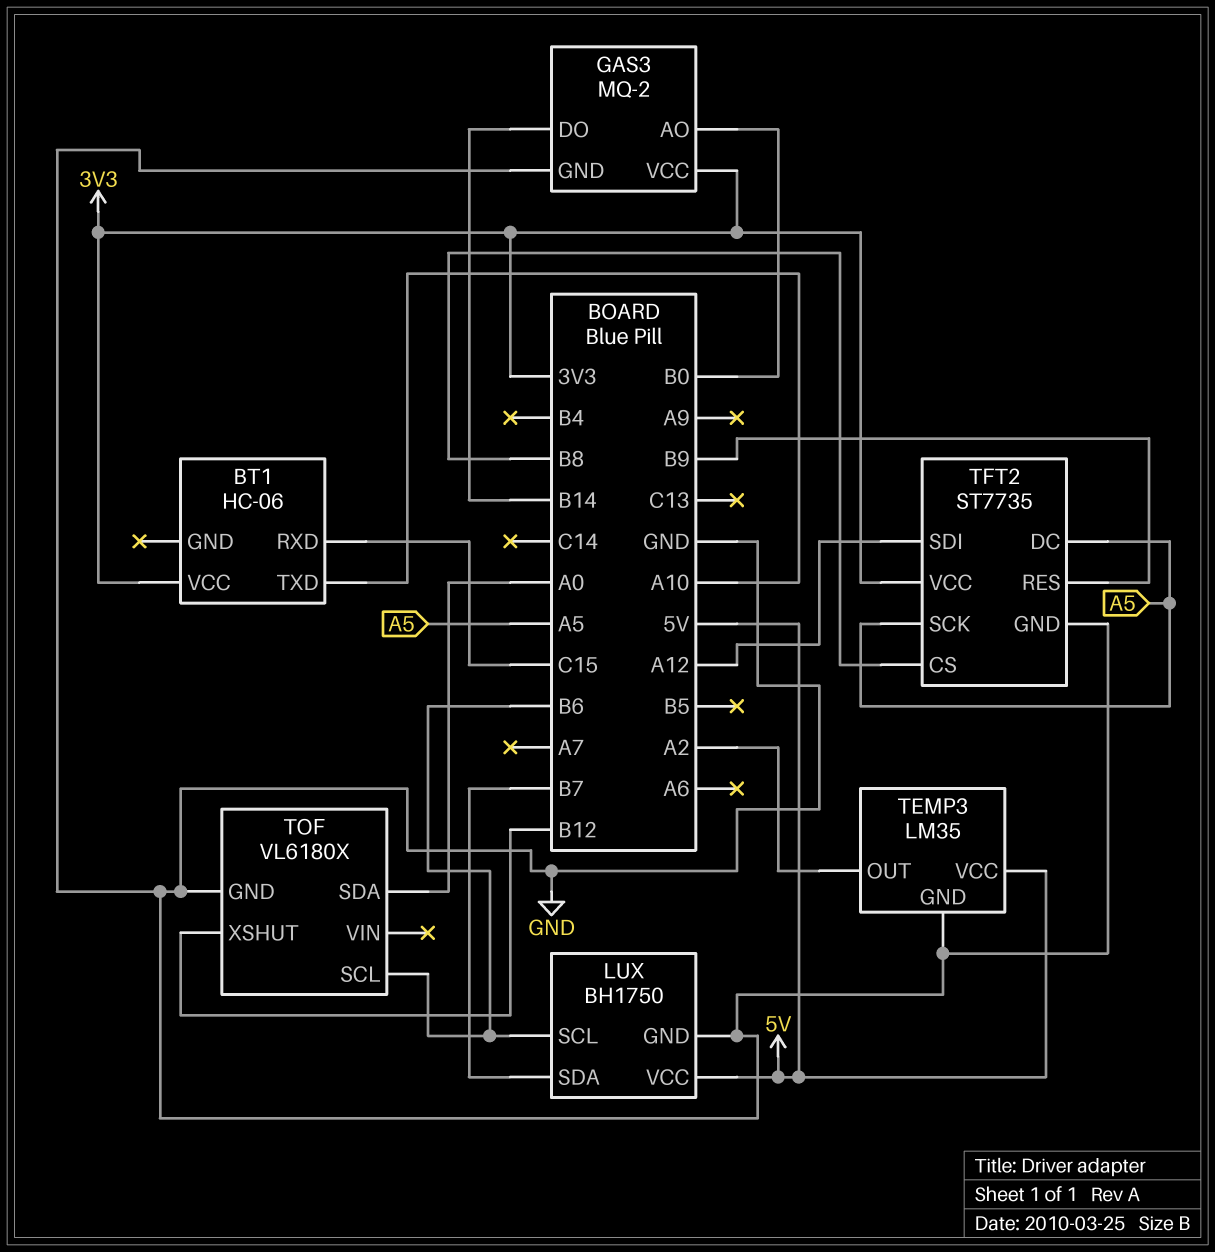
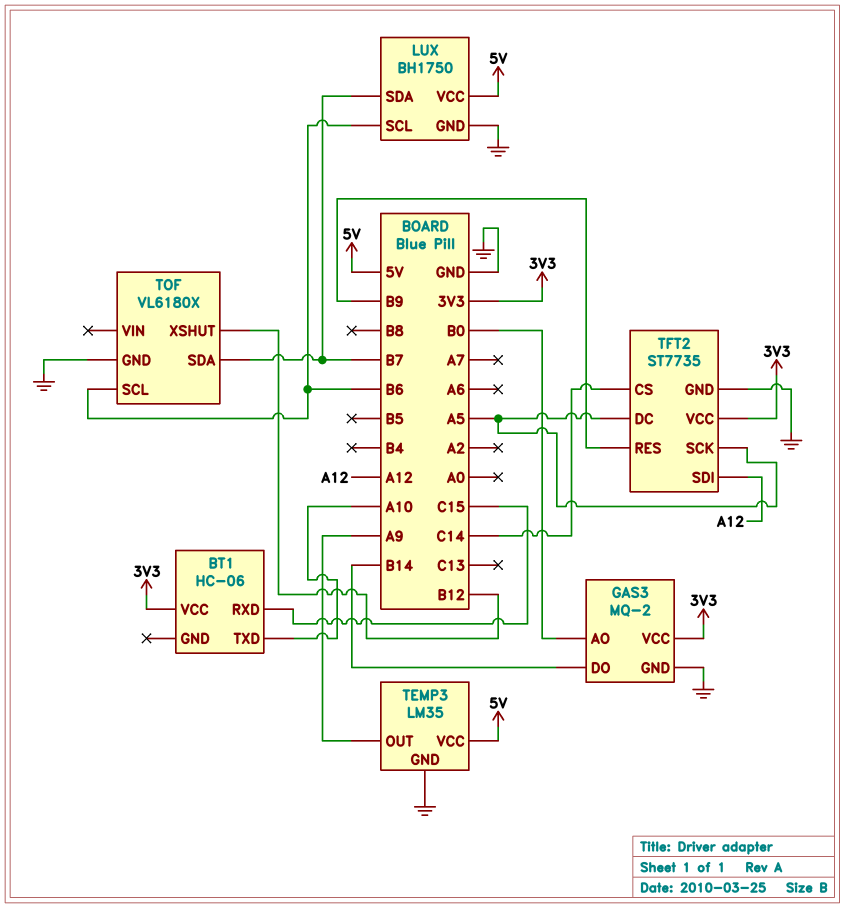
TEMP3 pin OUT: A2 -> A9
TFT2 pin CS: B8 -> C14
TOF pin SDA: A0 -> B7

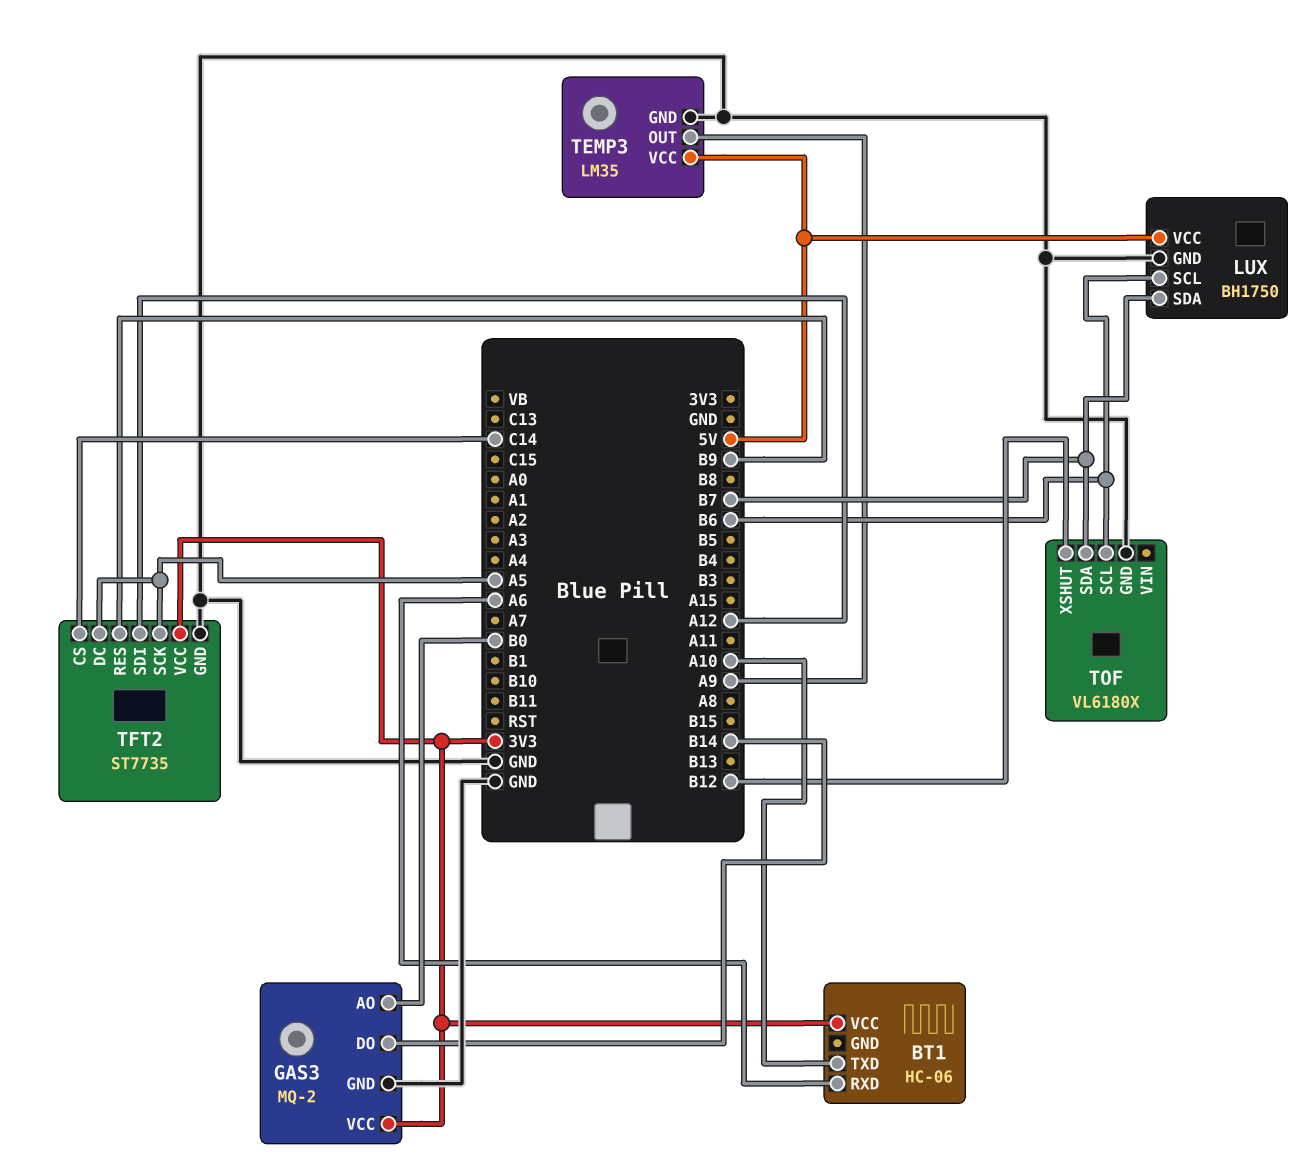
BT1 pin RXD: C15 -> A6

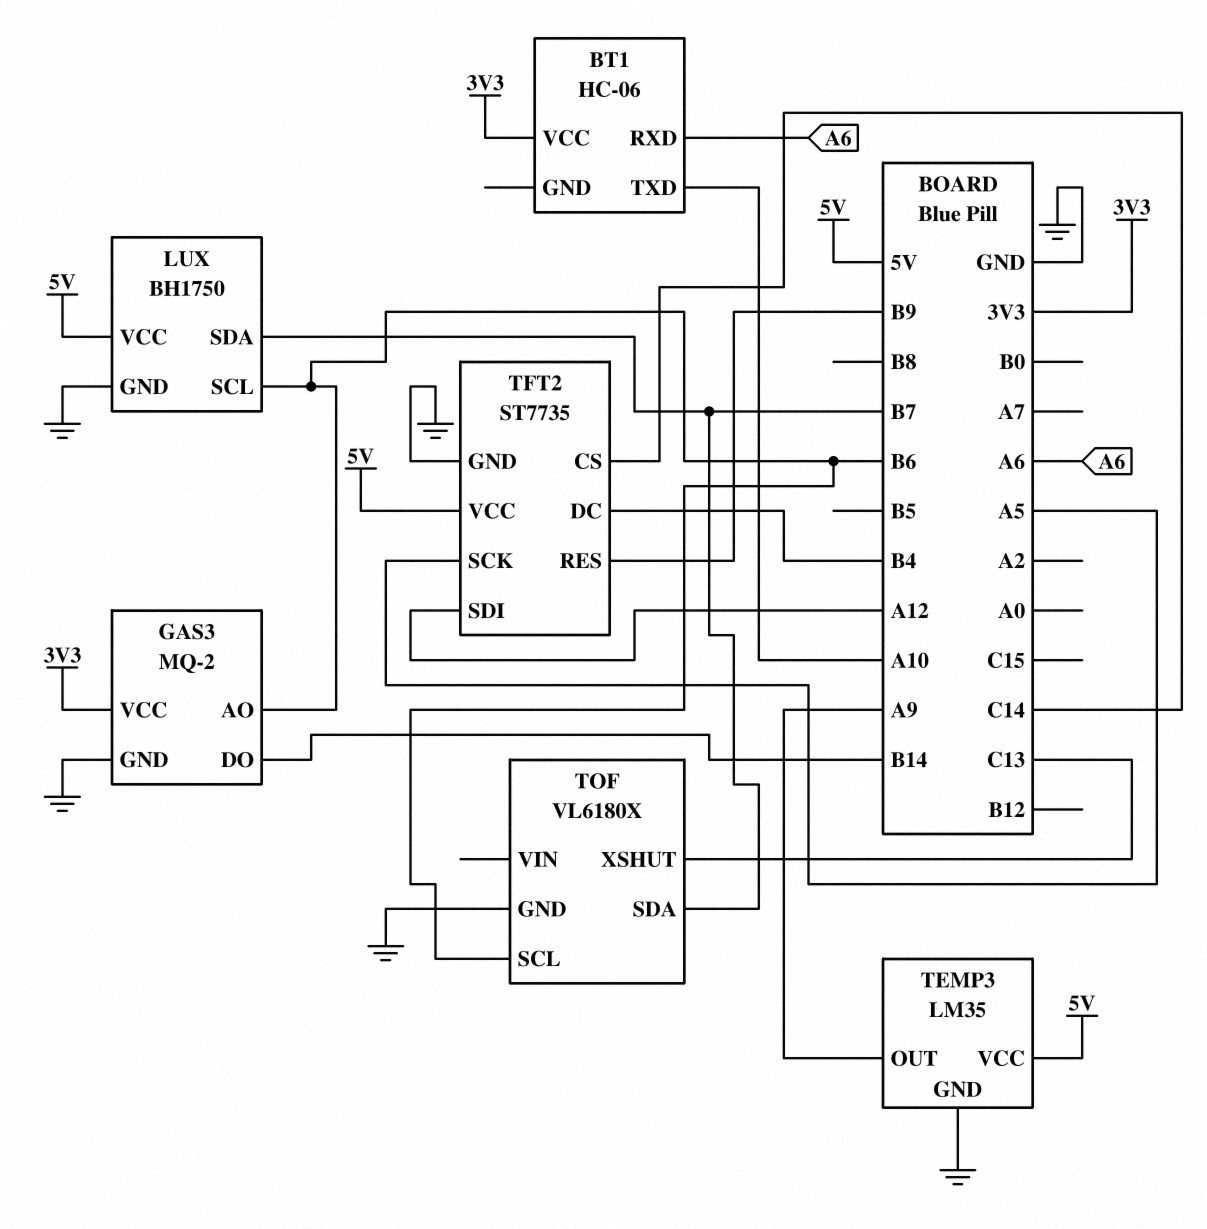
GAS3 pin AO: B0 -> B6
TFT2 pin DC: A5 -> B4
TFT2 pin VCC: 3V3 -> 5V
TOF pin XSHUT: B12 -> C13

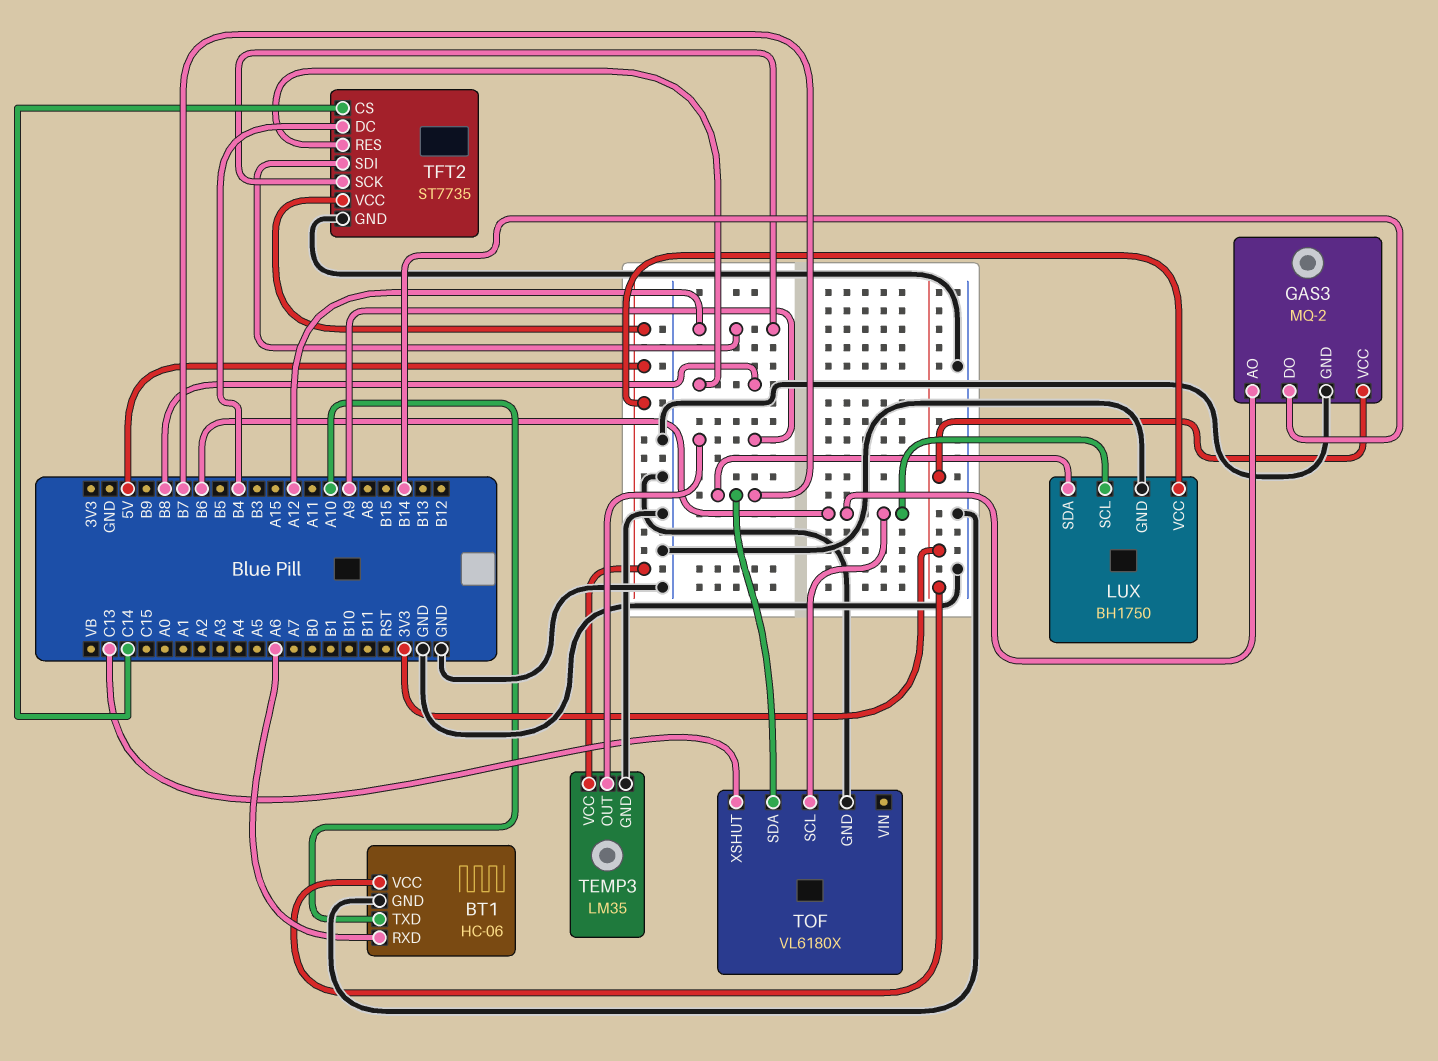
BT1 pin GND: none -> GND
TFT2 pin RES: B9 -> B8
TFT2 pin SCK: A5 -> A12

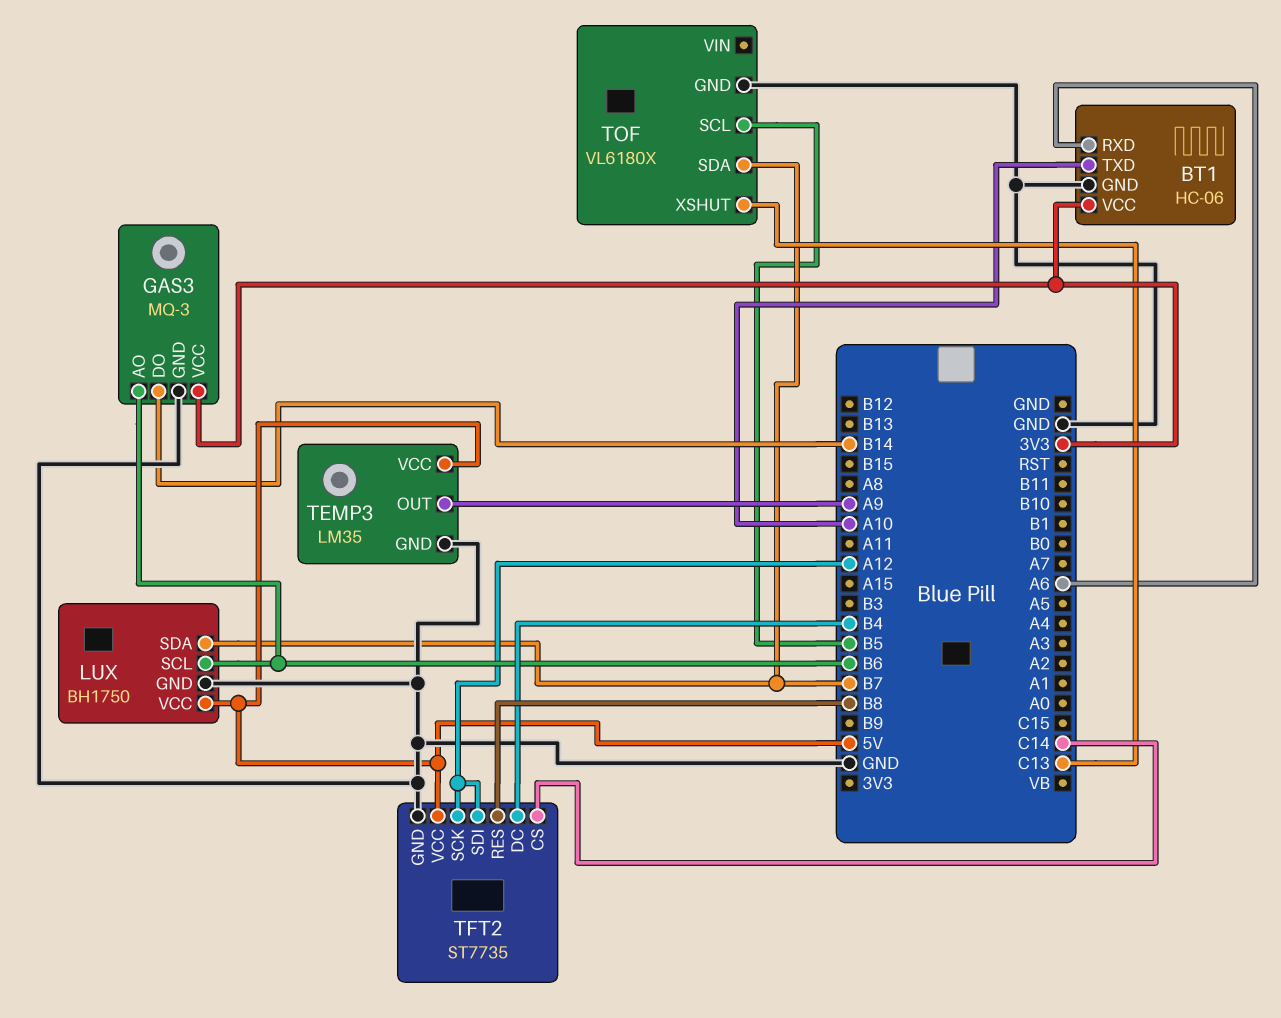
GAS3: MQ-2 -> MQ-3
TOF pin SCL: B6 -> B5

